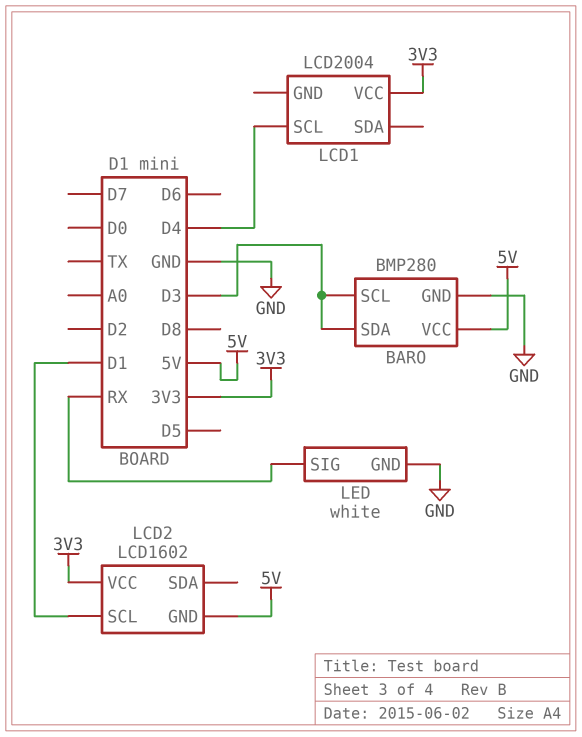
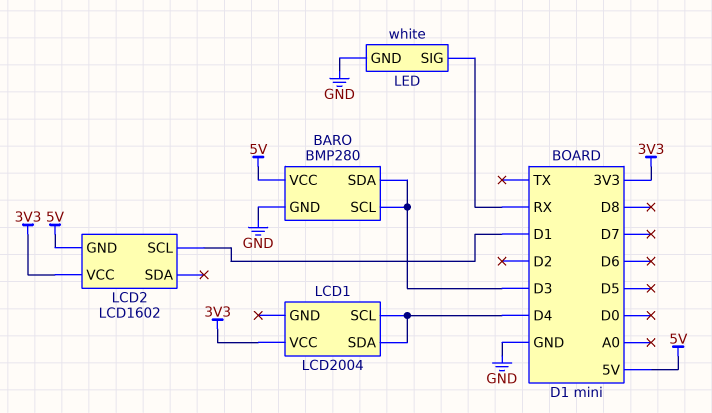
LCD1 pin SDA: none -> D4

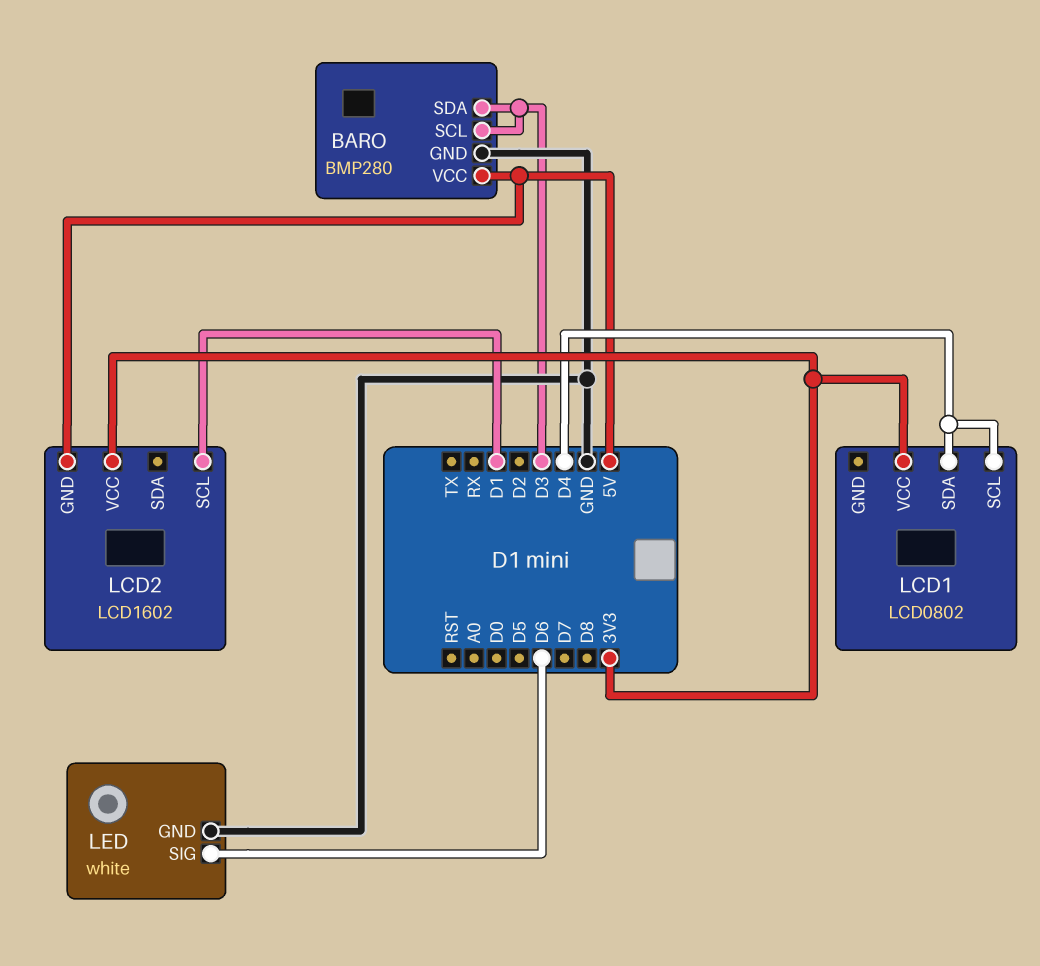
LCD1: LCD2004 -> LCD0802
LED pin SIG: RX -> D6

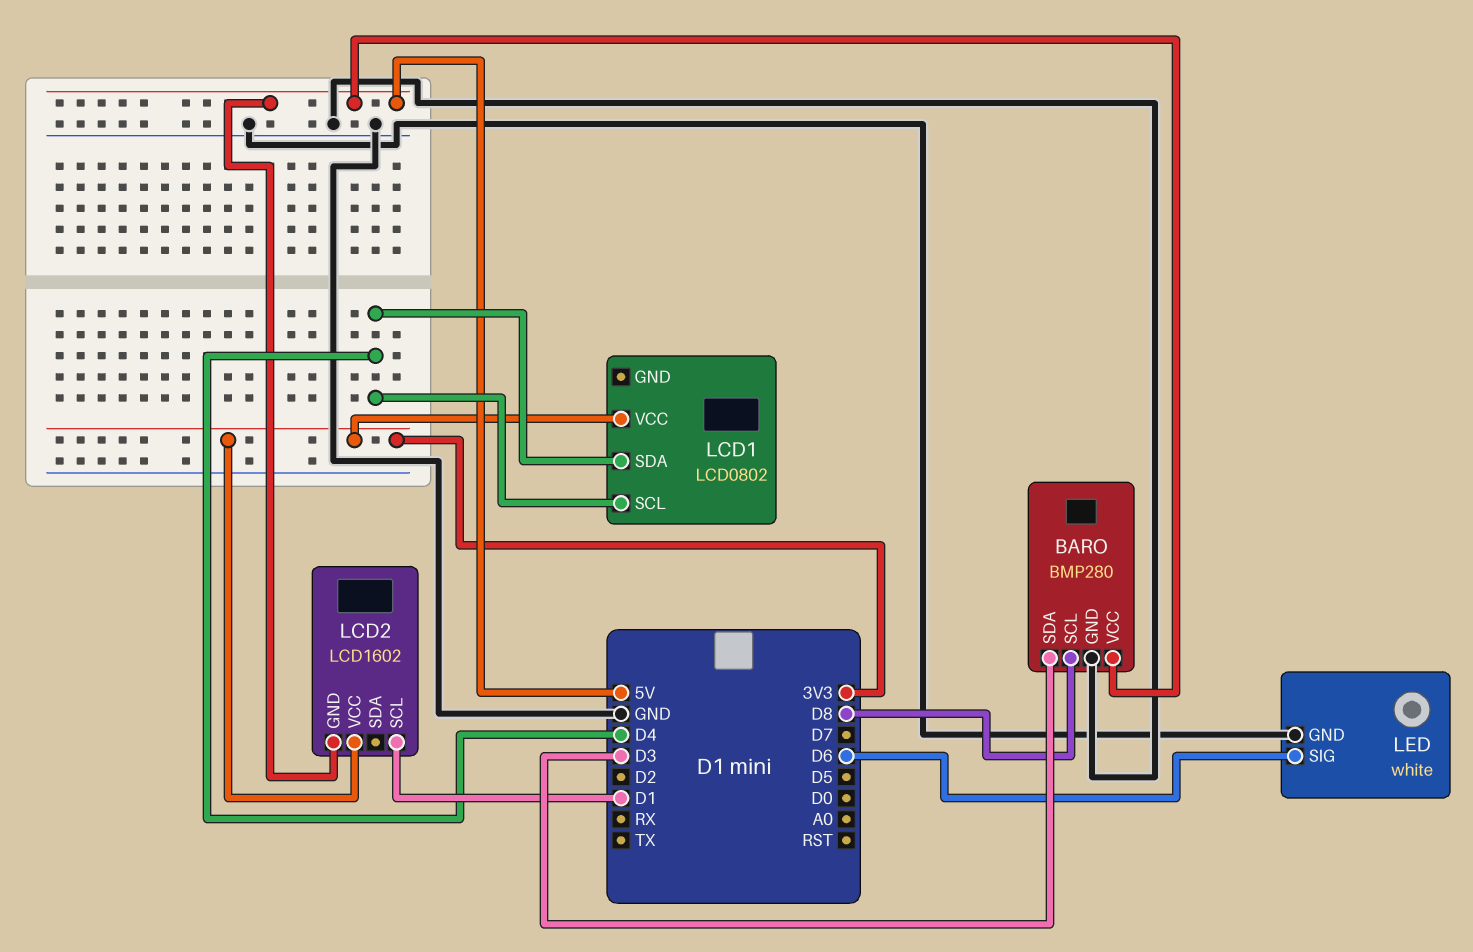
BARO pin SCL: D3 -> D8

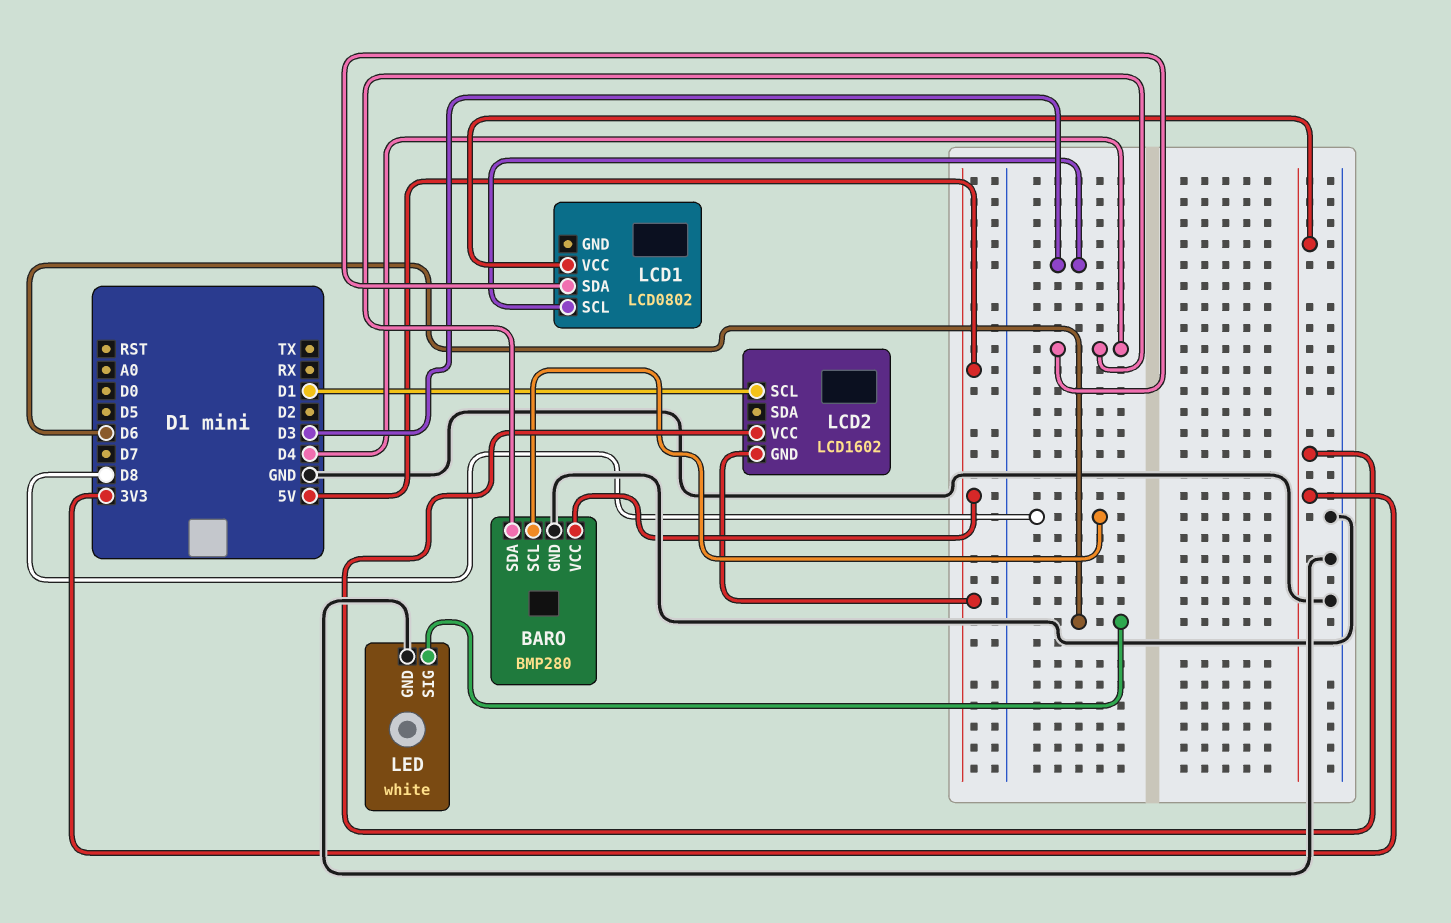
BARO pin SDA: D3 -> D4
LCD1 pin SCL: D4 -> D3

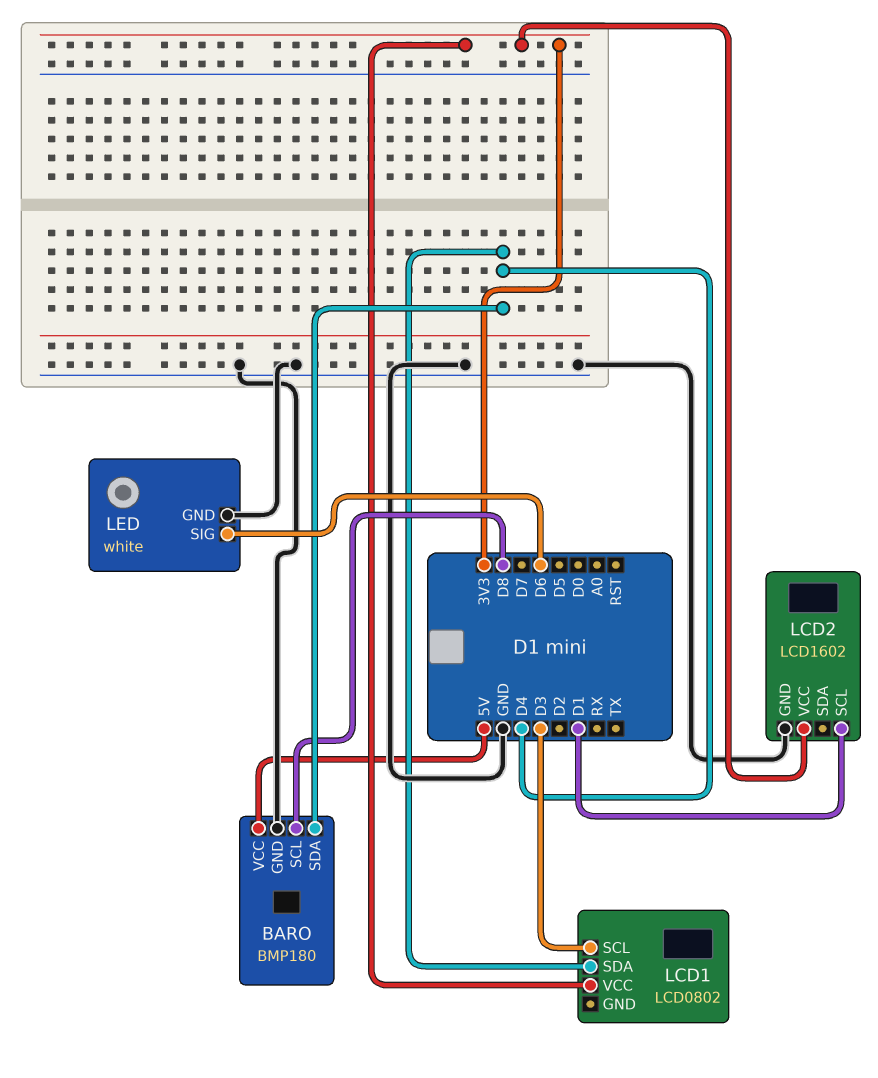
BARO: BMP280 -> BMP180
LCD2 pin GND: 5V -> GND

